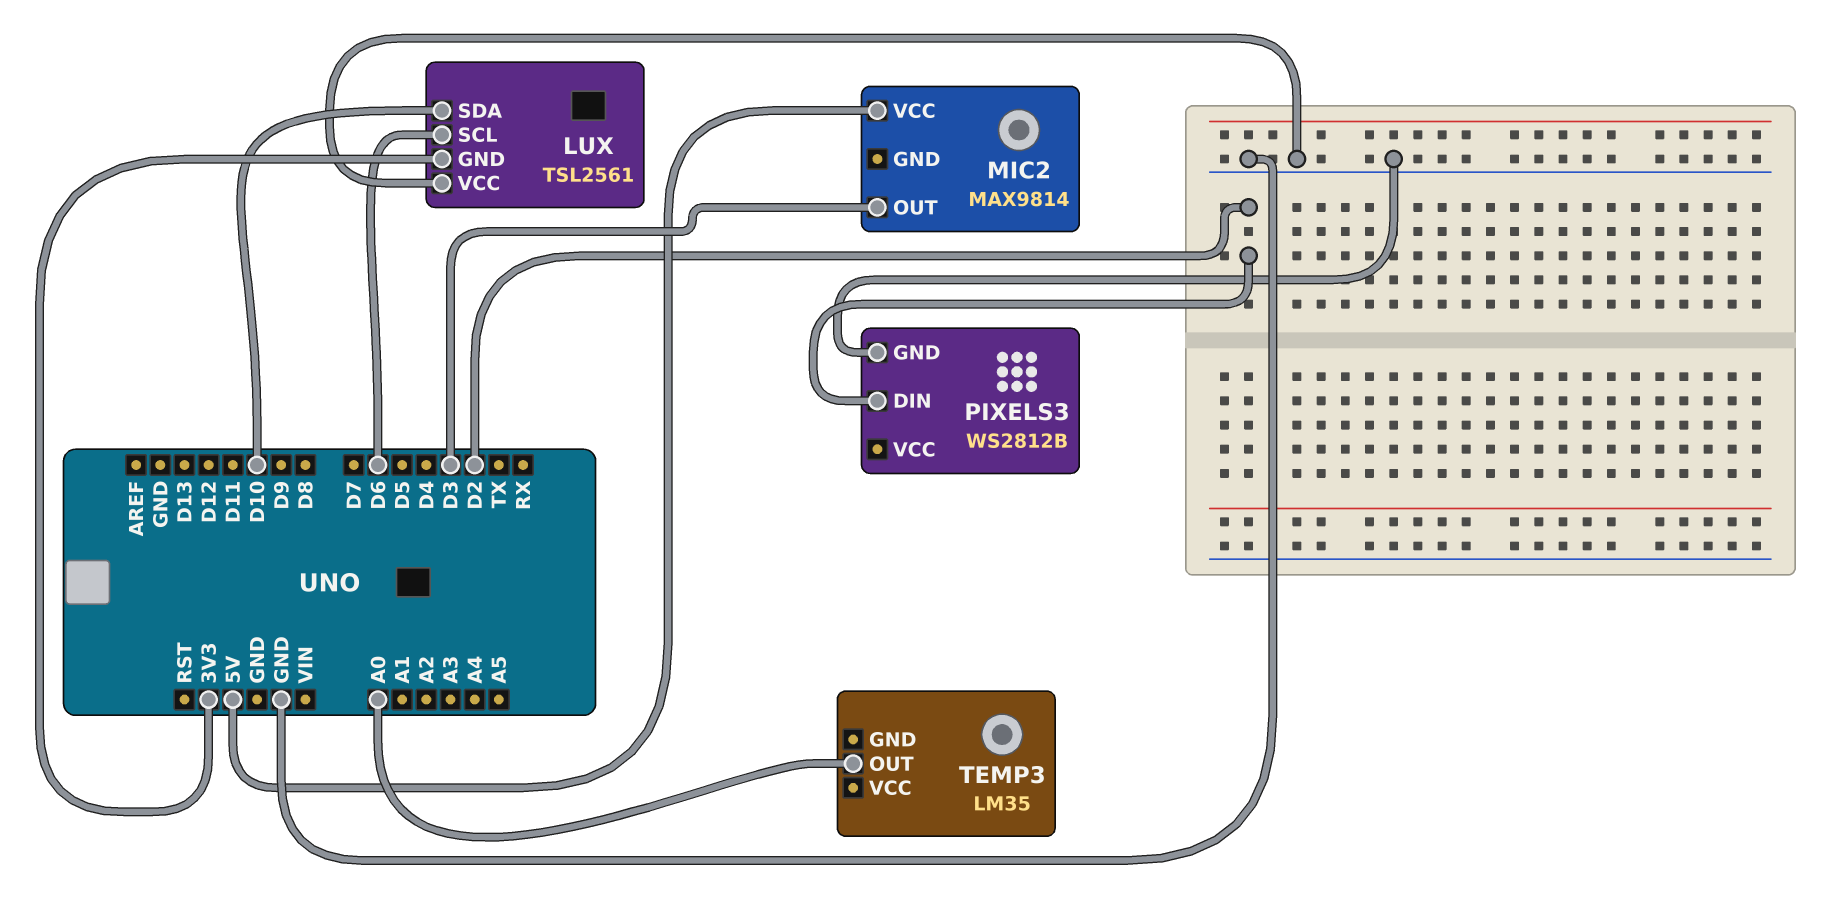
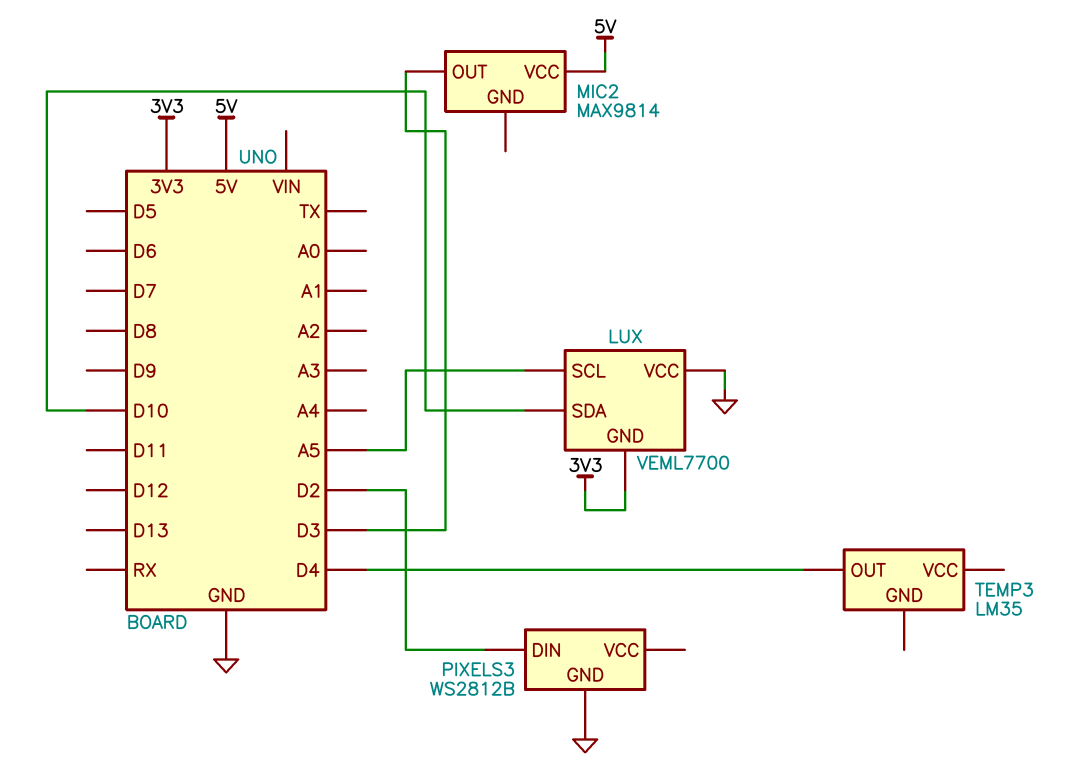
LUX: TSL2561 -> VEML7700
LUX pin SCL: D6 -> A5
TEMP3 pin OUT: A0 -> D4

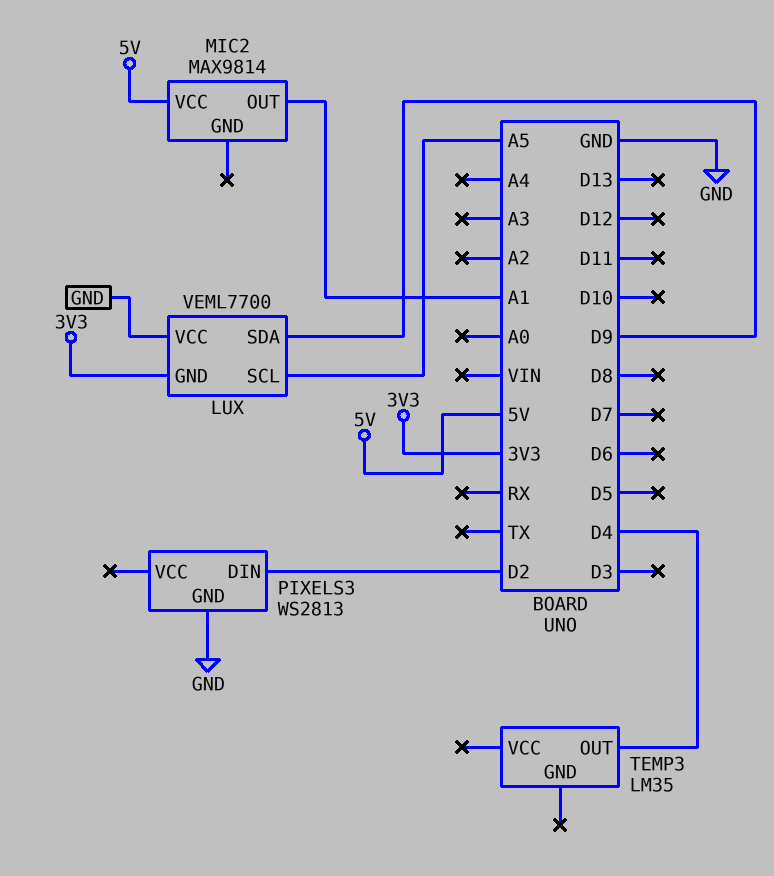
LUX pin SDA: D10 -> D9
MIC2 pin OUT: D3 -> A1
PIXELS3: WS2812B -> WS2813

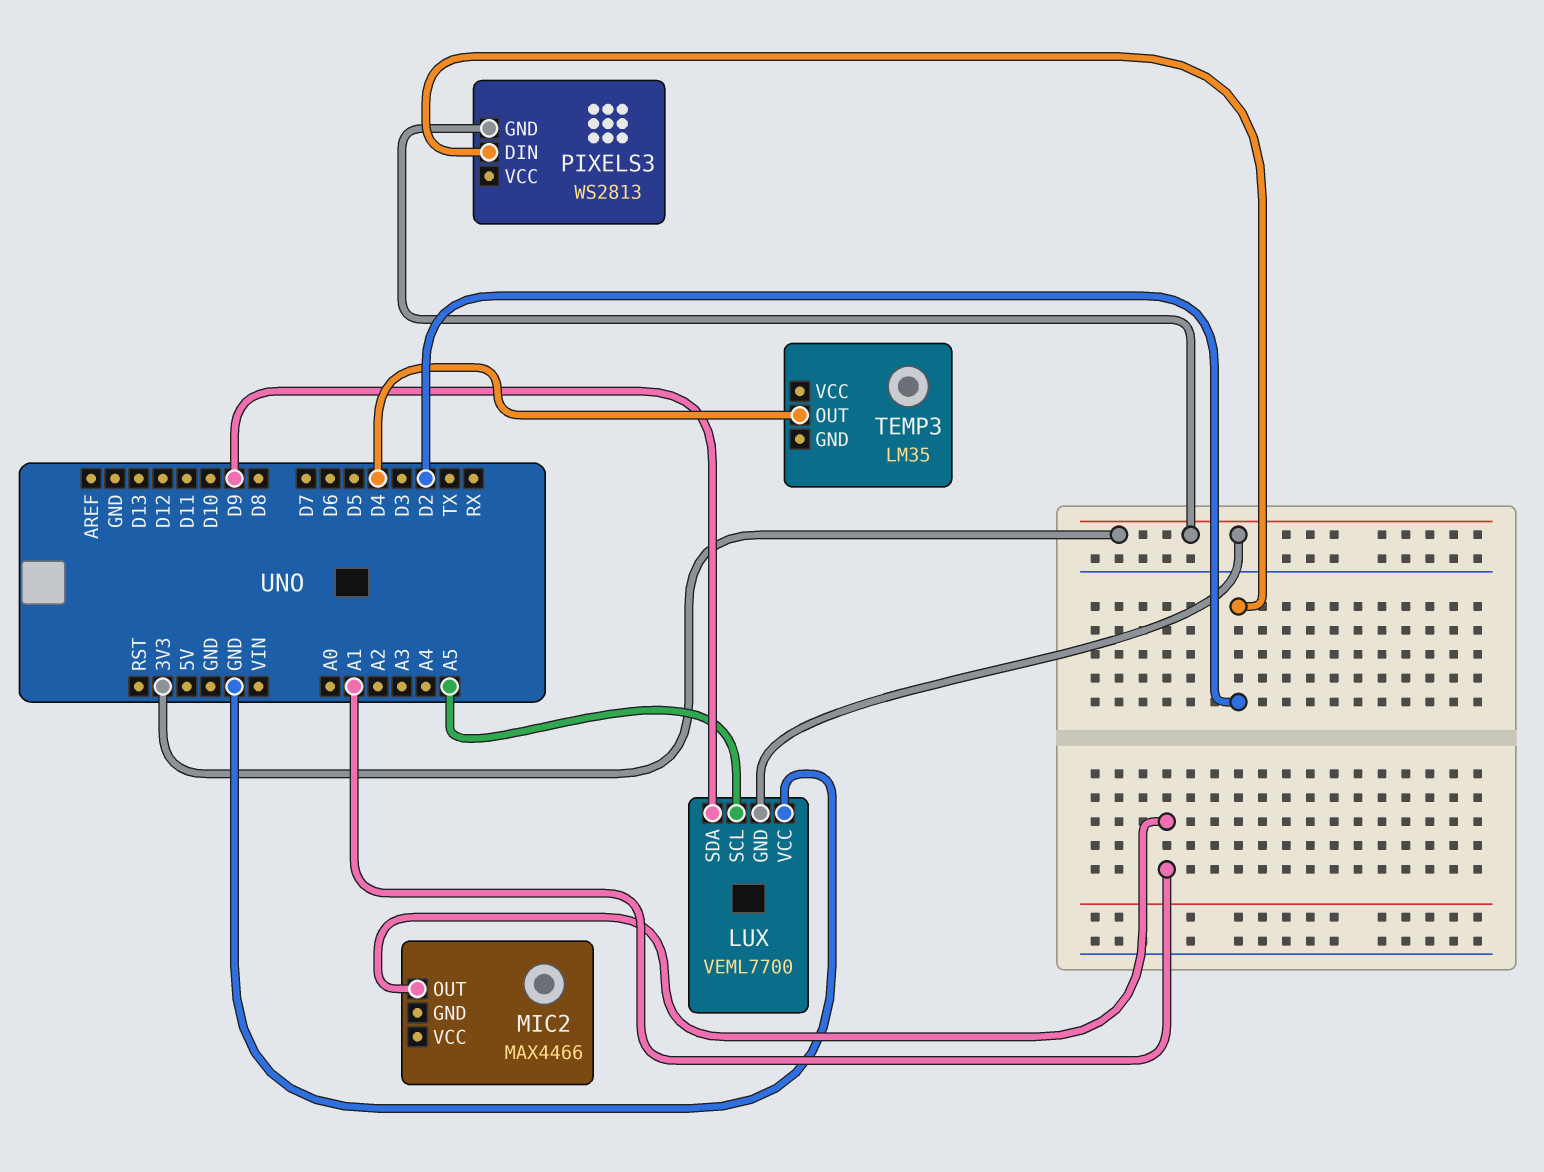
MIC2: MAX9814 -> MAX4466
MIC2 pin VCC: 5V -> none
PIXELS3 pin GND: GND -> 3V3

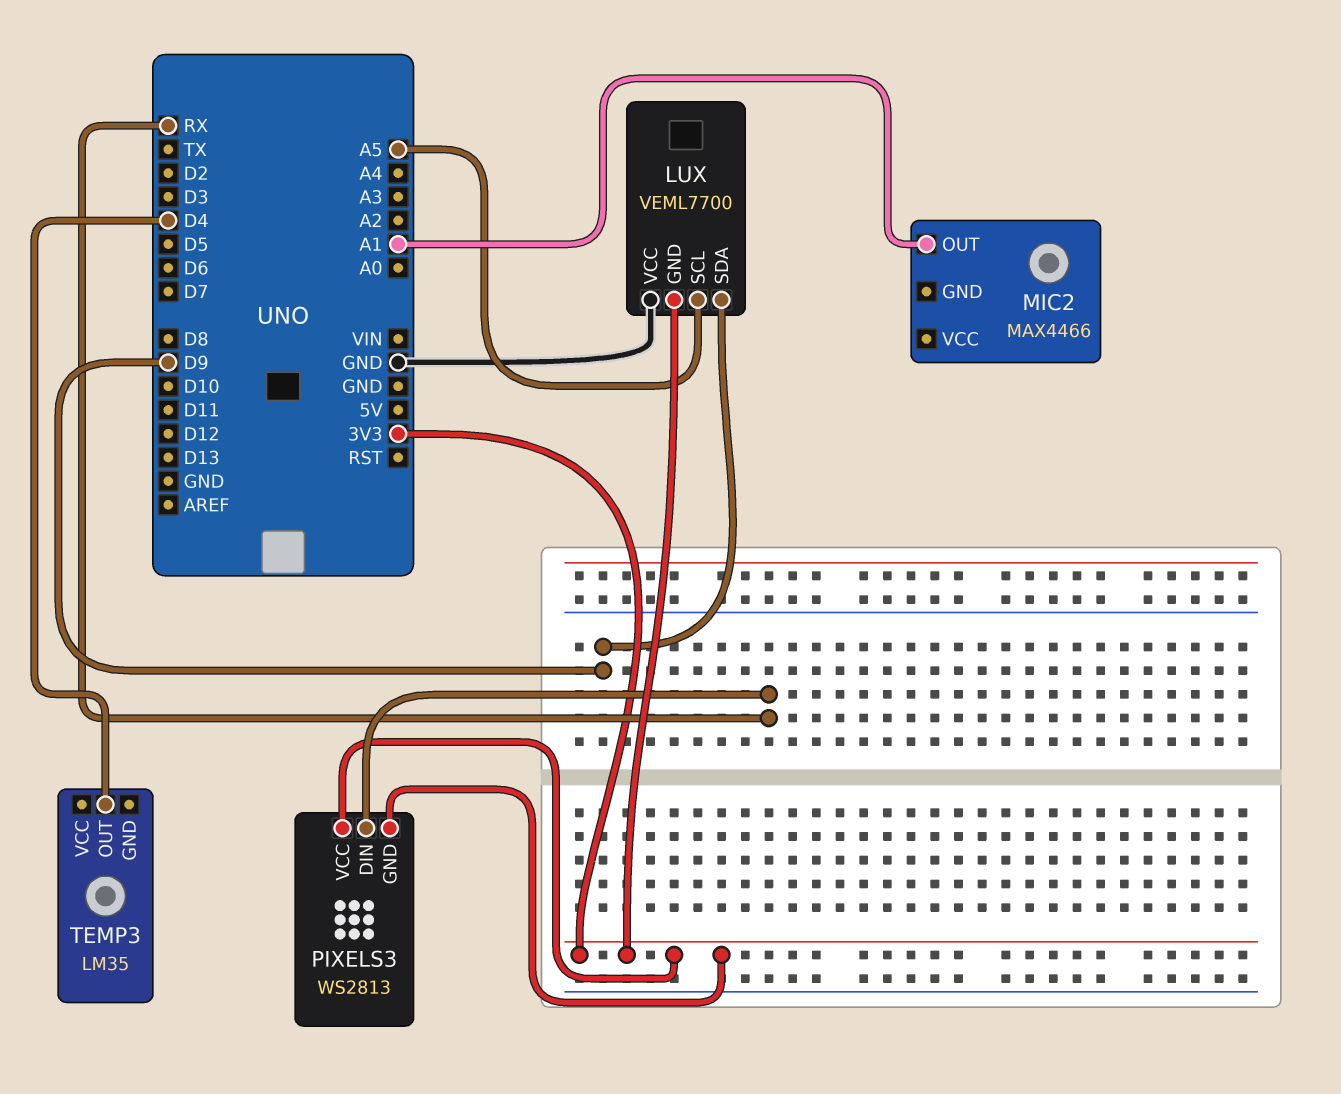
PIXELS3 pin DIN: D2 -> RX
PIXELS3 pin VCC: none -> 3V3

